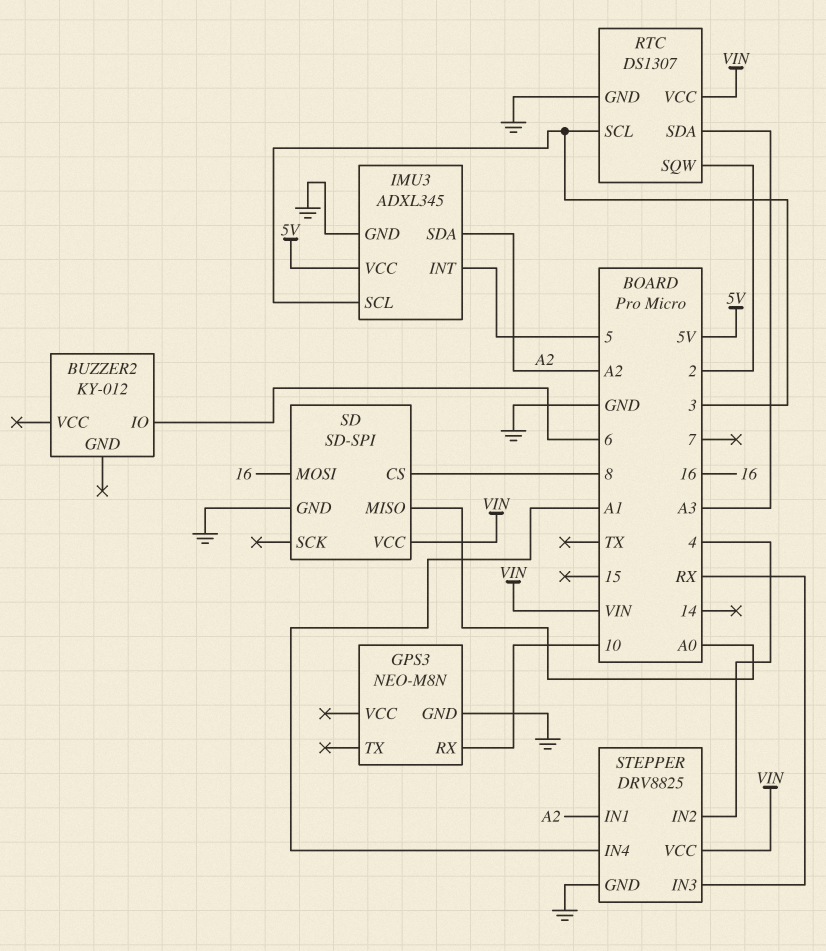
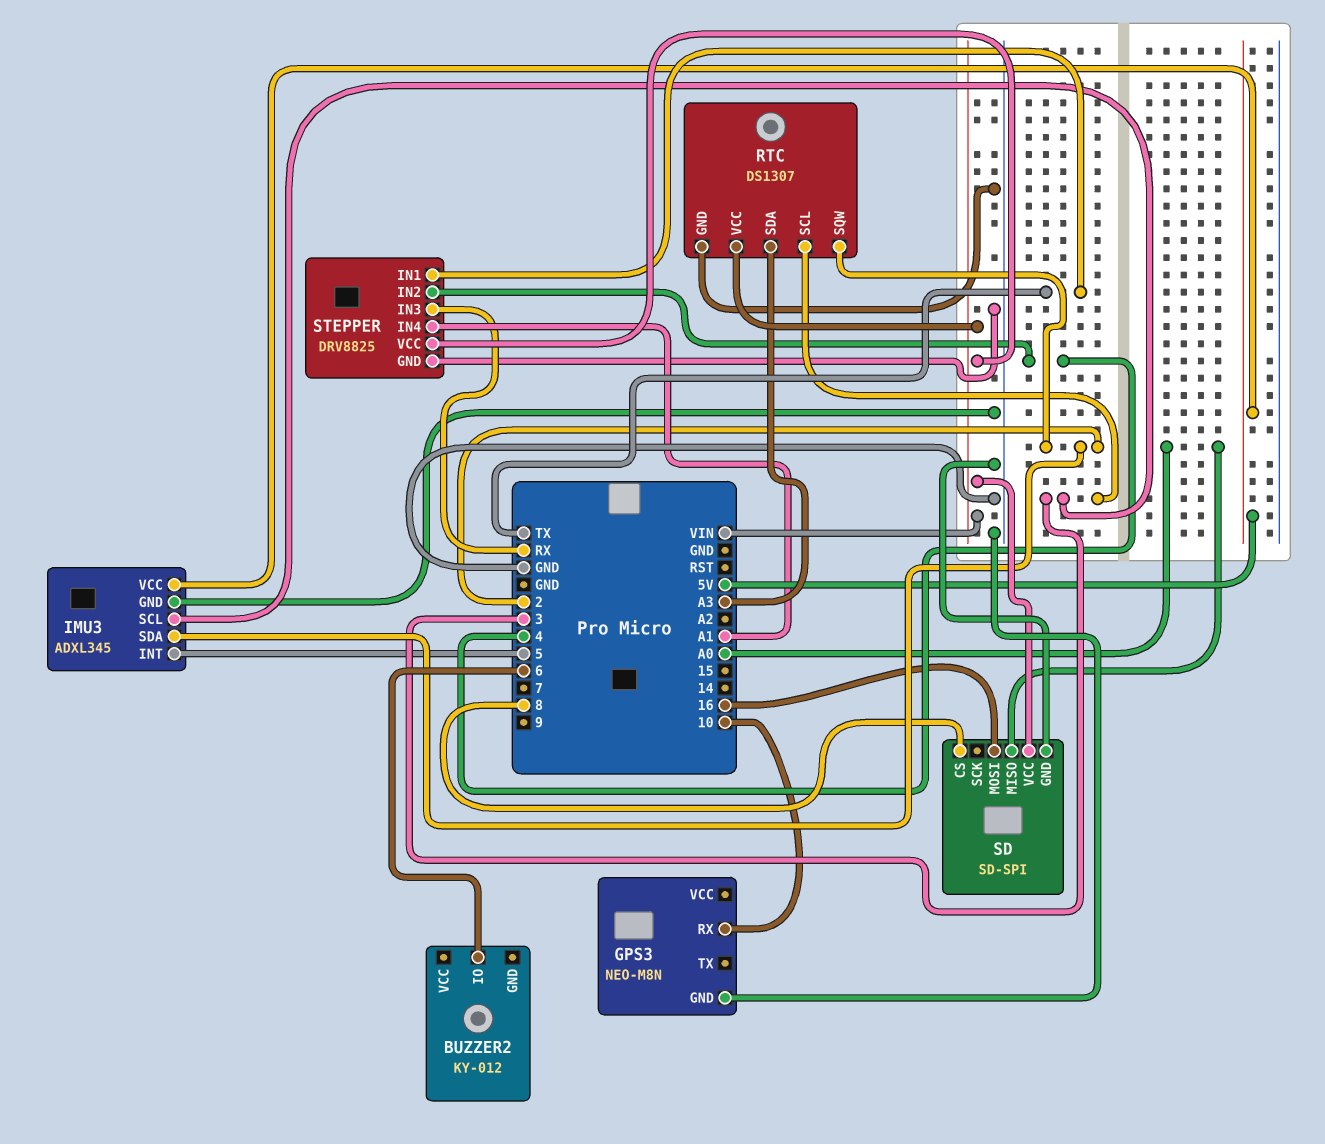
IMU3 pin SDA: A2 -> 2
STEPPER pin IN1: A2 -> TX

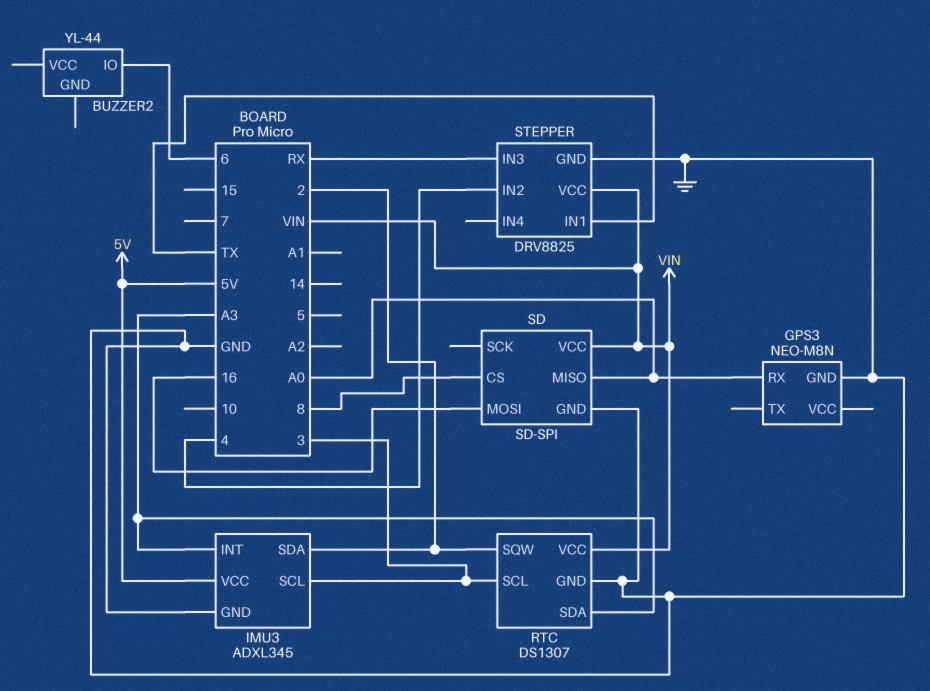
BUZZER2: KY-012 -> YL-44
GPS3 pin RX: 10 -> A0
IMU3 pin INT: 5 -> A3
STEPPER pin IN4: A1 -> none

